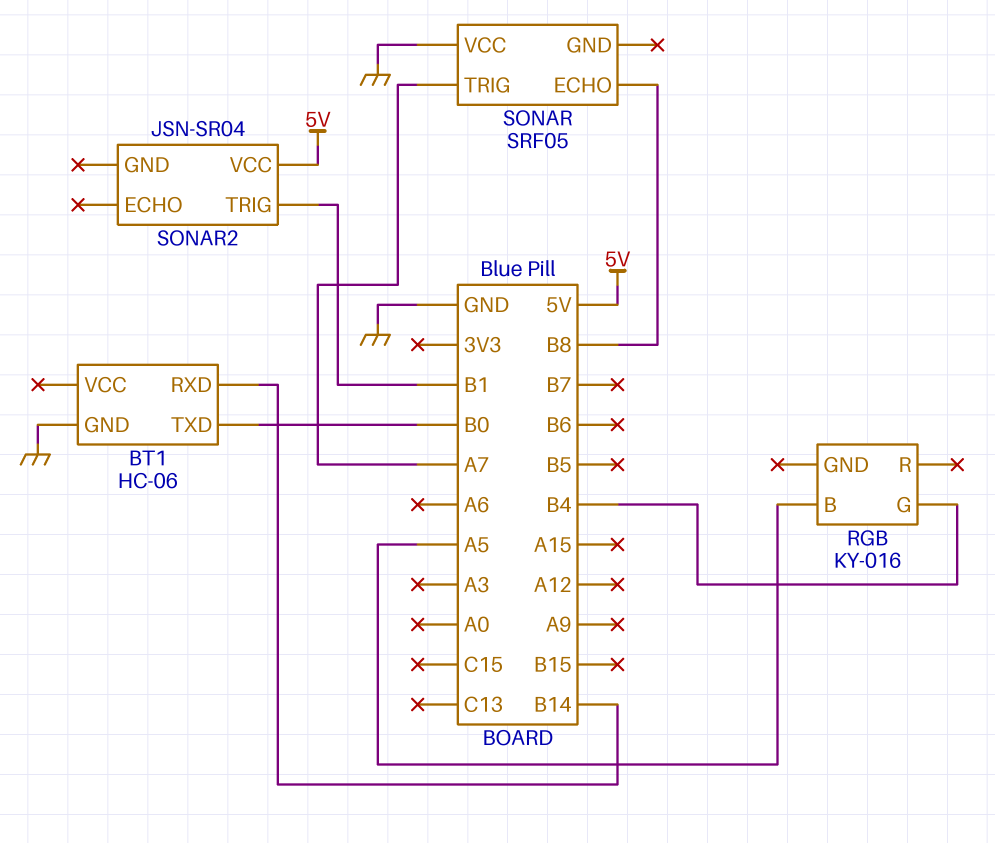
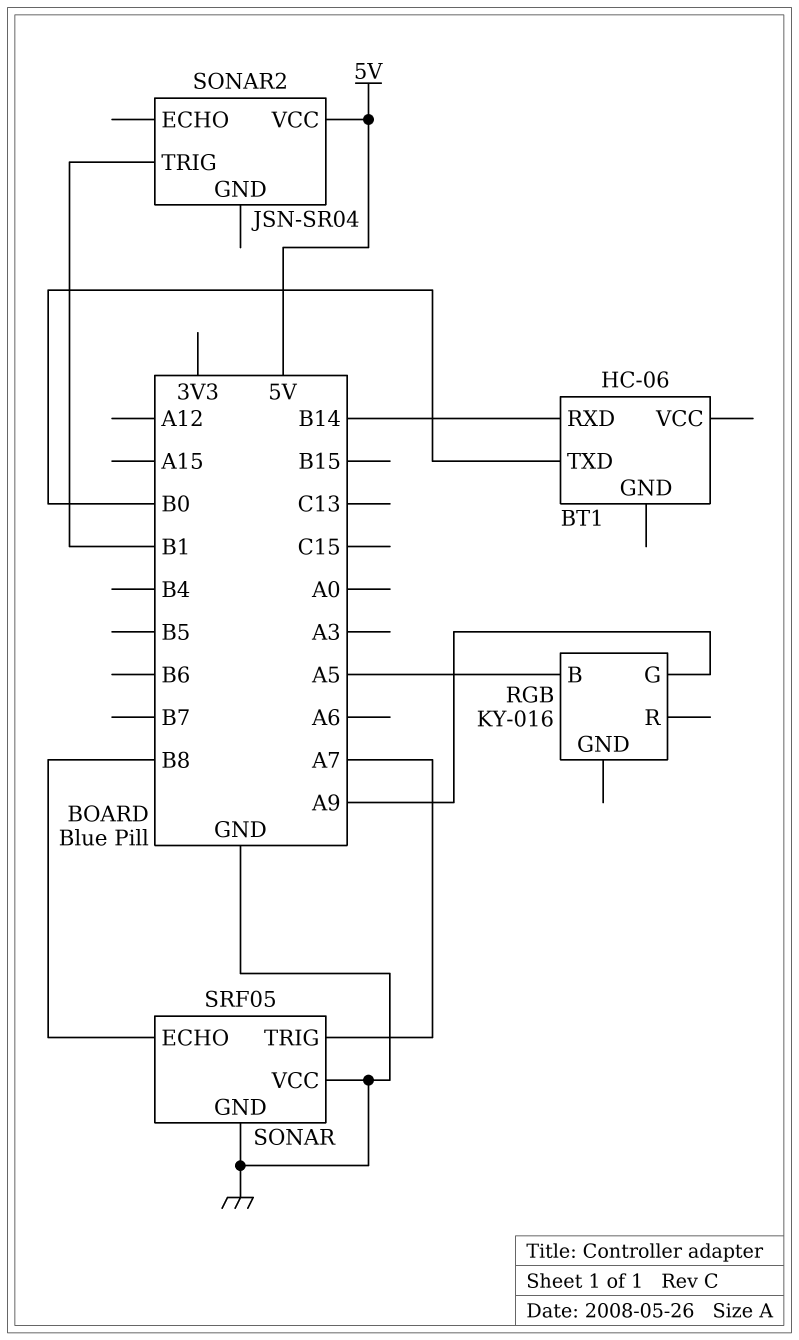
BT1 pin GND: GND -> none
RGB pin G: B4 -> A9
SONAR pin GND: none -> GND

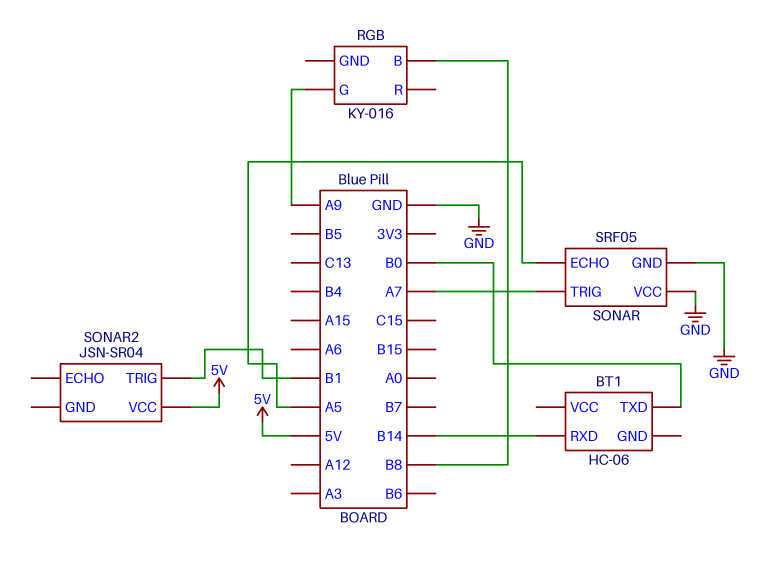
RGB pin B: A5 -> B8
SONAR pin ECHO: B8 -> A5

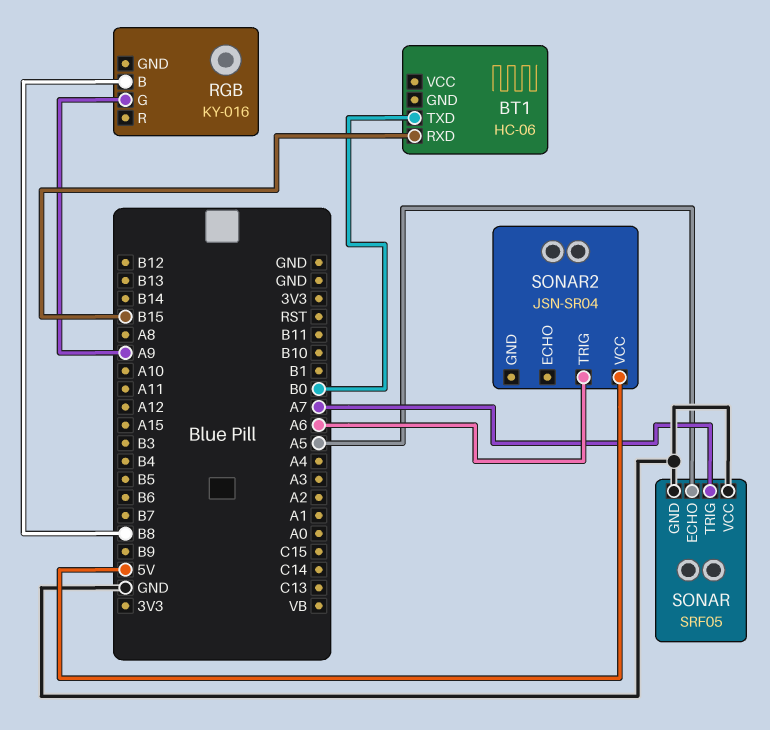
BT1 pin RXD: B14 -> B15
SONAR2 pin TRIG: B1 -> A6

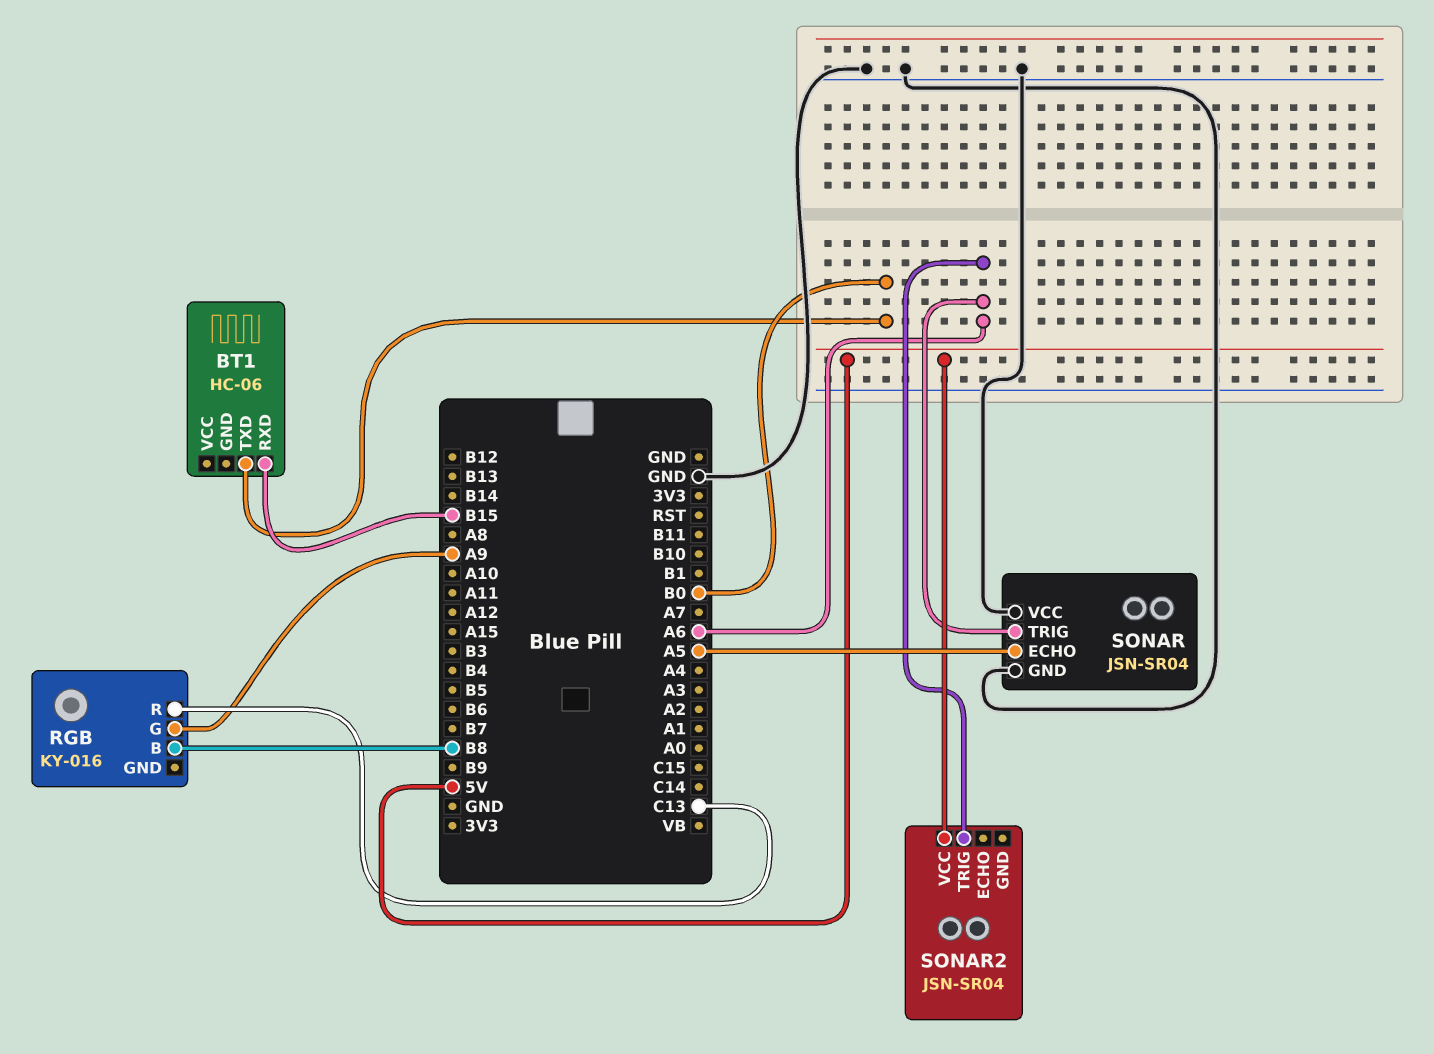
RGB pin R: none -> C13
SONAR: SRF05 -> JSN-SR04
SONAR pin TRIG: A7 -> A6

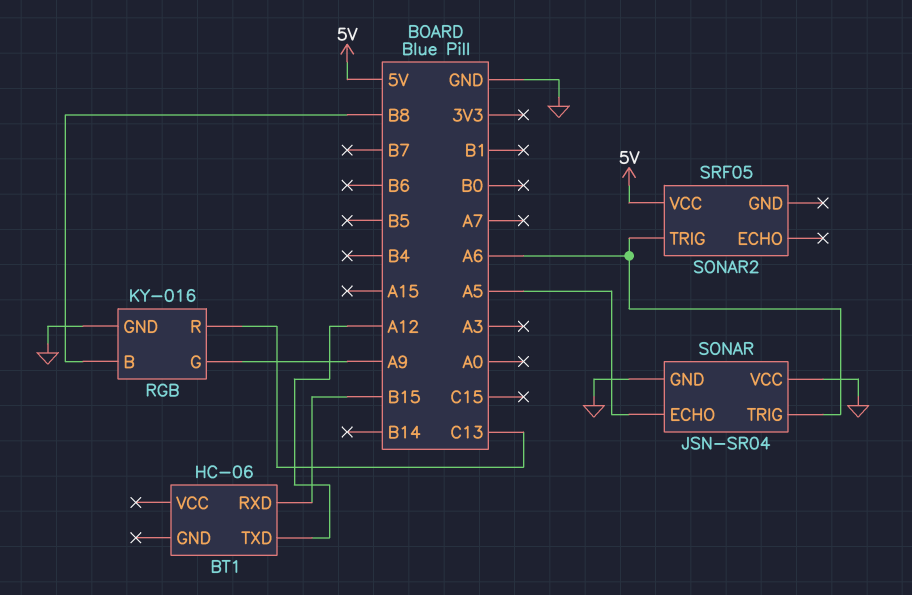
BT1 pin TXD: B0 -> A12
RGB pin GND: none -> GND
SONAR2: JSN-SR04 -> SRF05

